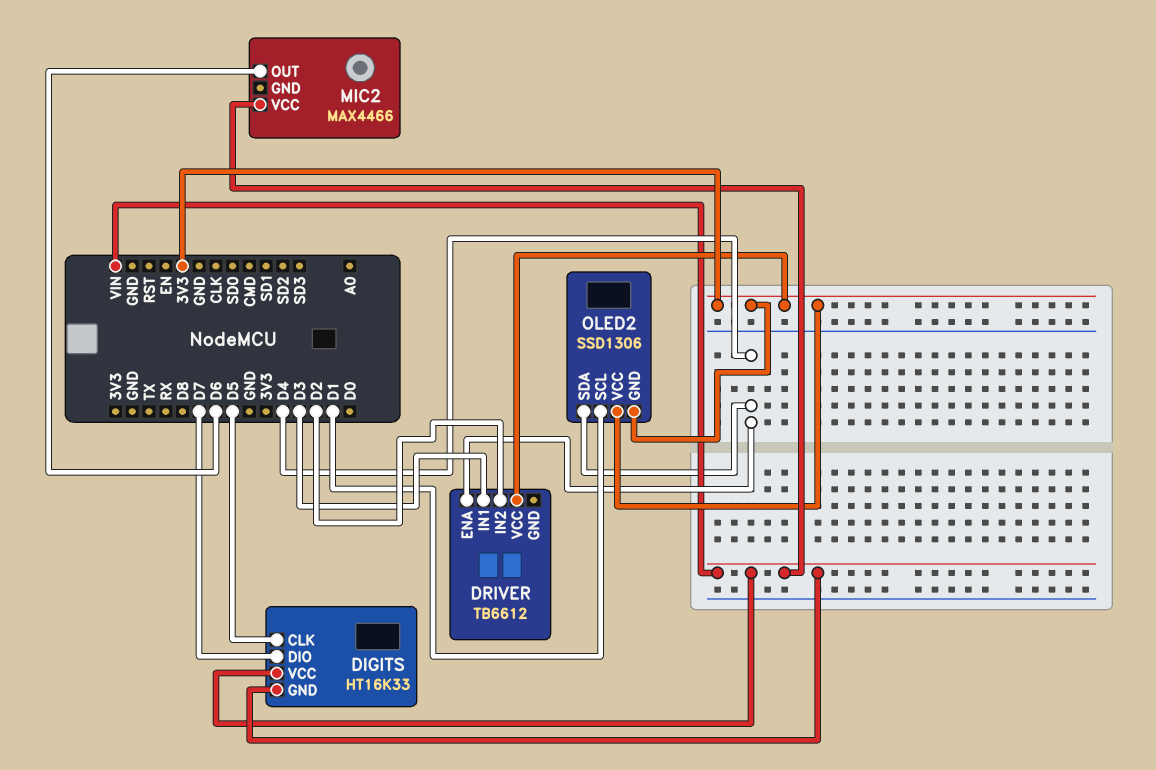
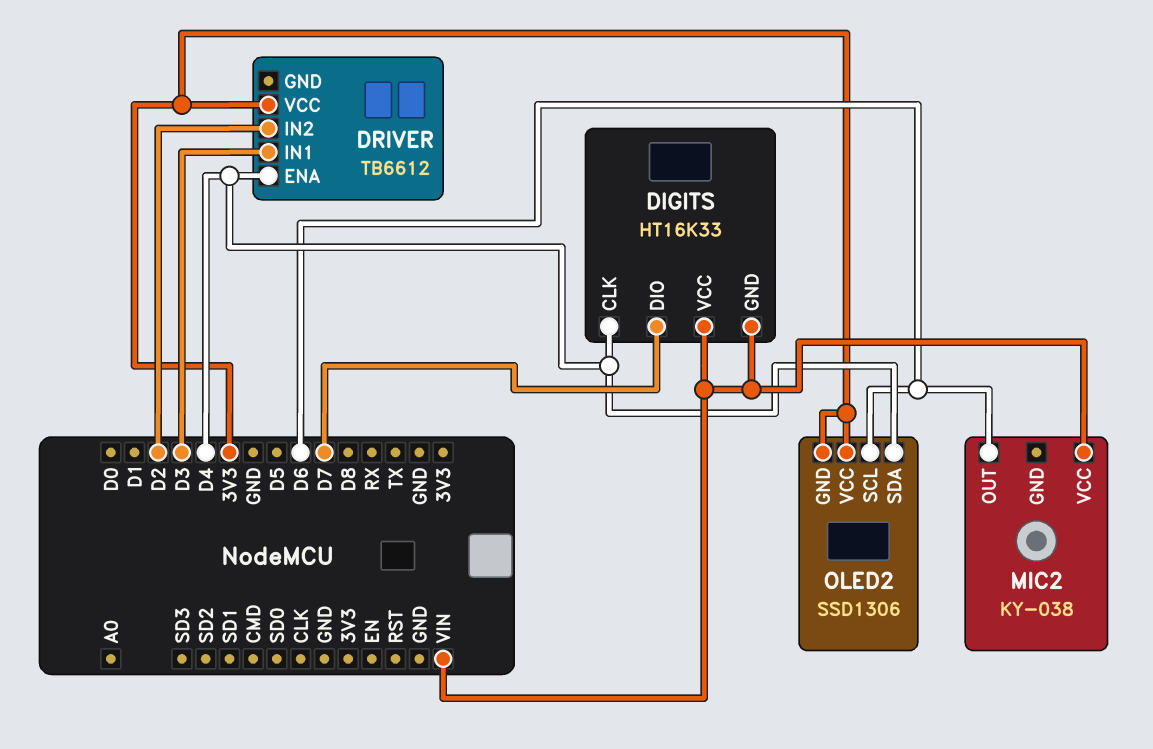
DIGITS pin CLK: D5 -> D4
MIC2: MAX4466 -> KY-038
OLED2 pin SCL: D1 -> D6

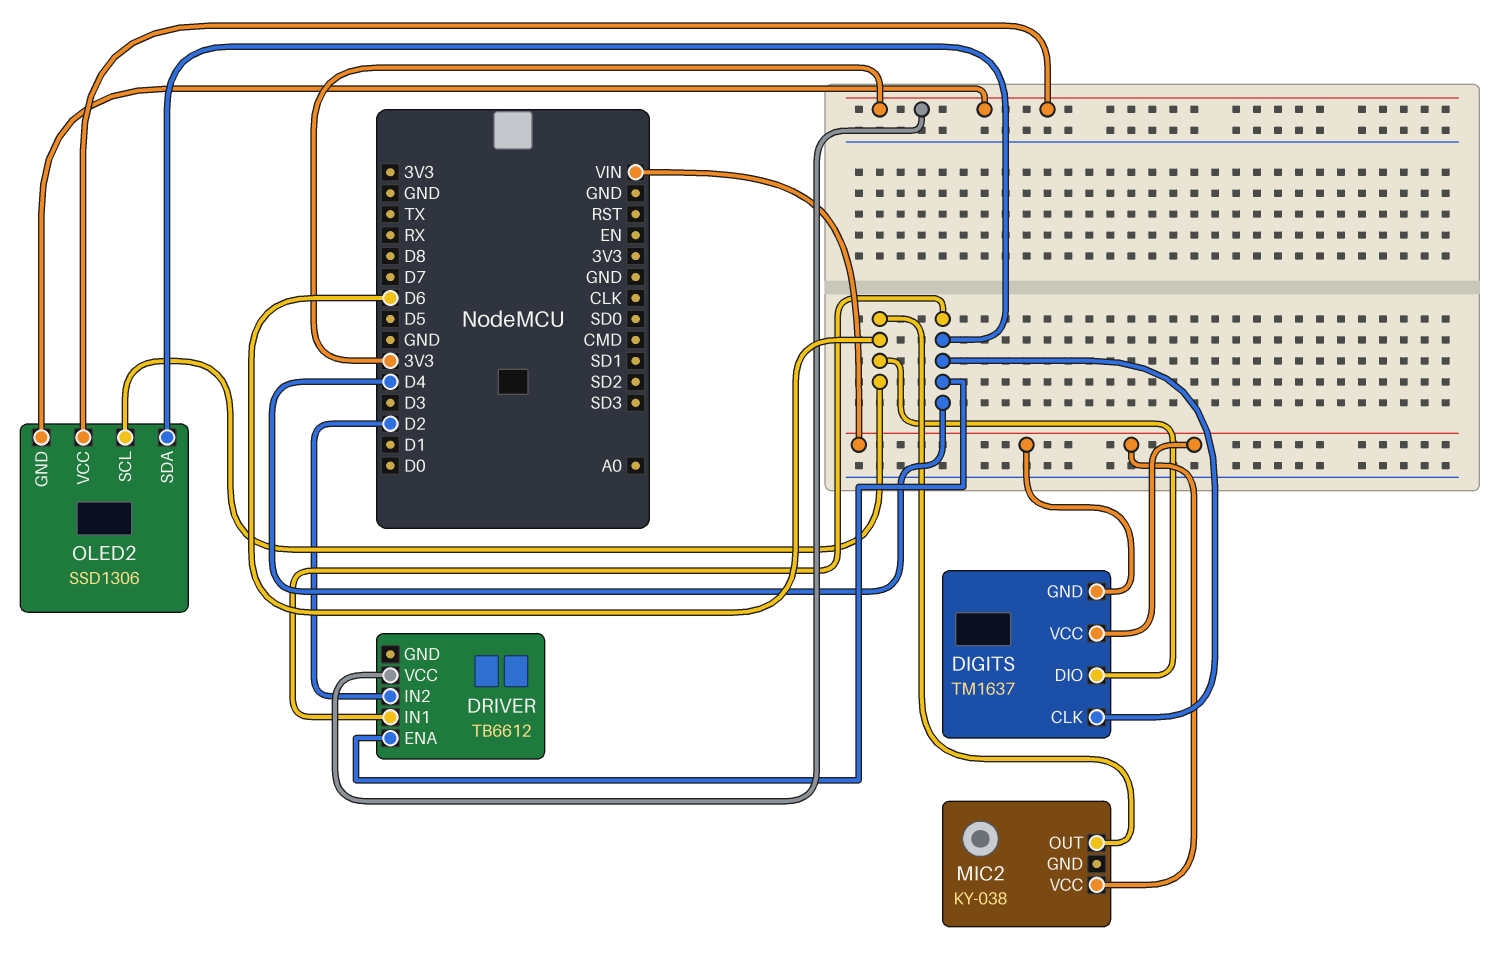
DIGITS: HT16K33 -> TM1637
DIGITS pin DIO: D7 -> D6
DRIVER pin IN1: D3 -> D4

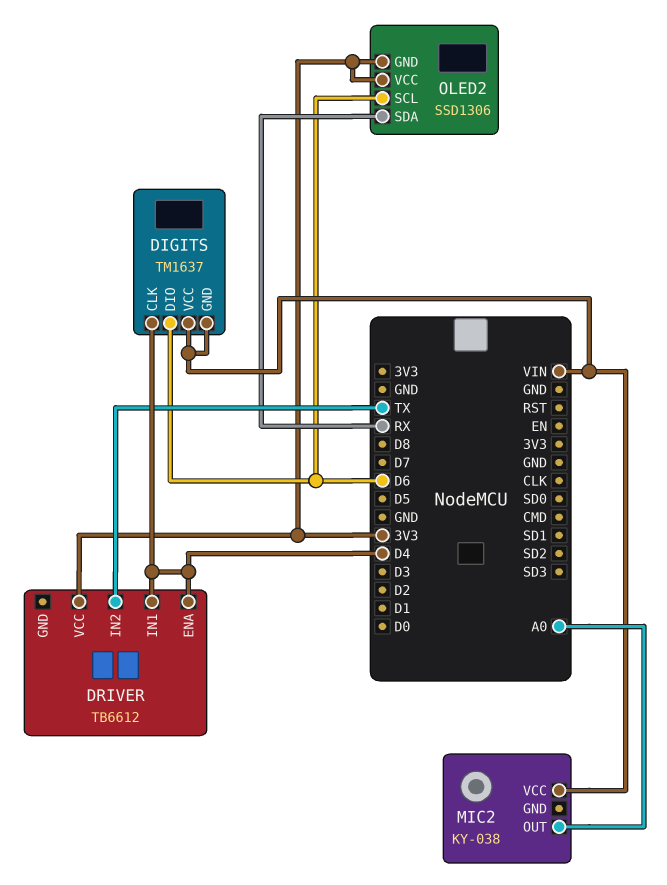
DRIVER pin IN2: D2 -> TX
MIC2 pin OUT: D6 -> A0
OLED2 pin SDA: D4 -> RX

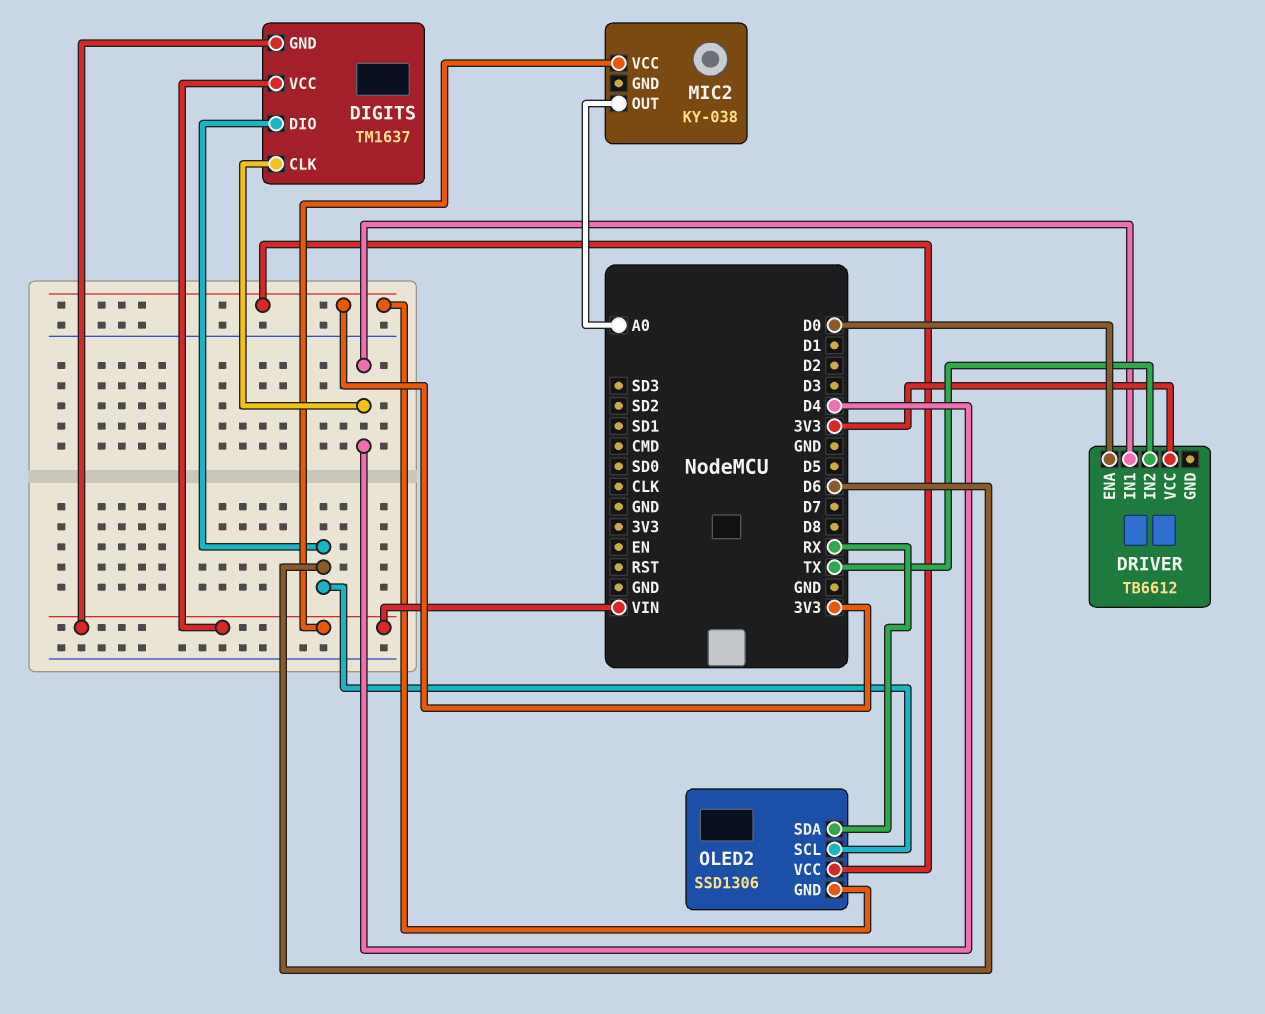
DRIVER pin ENA: D4 -> D0

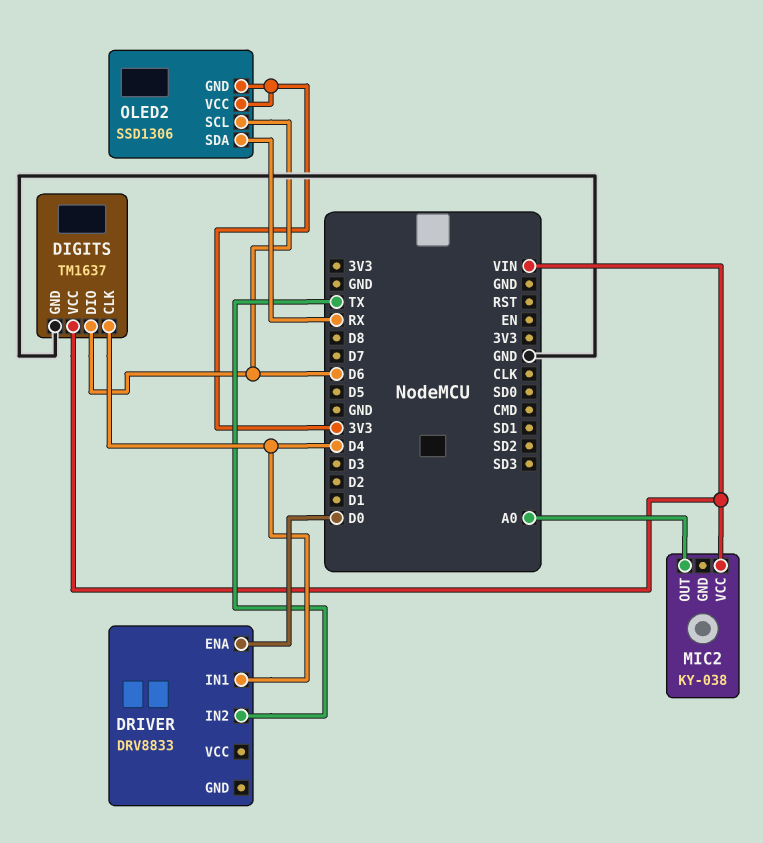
DIGITS pin GND: VIN -> GND
DRIVER: TB6612 -> DRV8833
DRIVER pin VCC: 3V3 -> none

